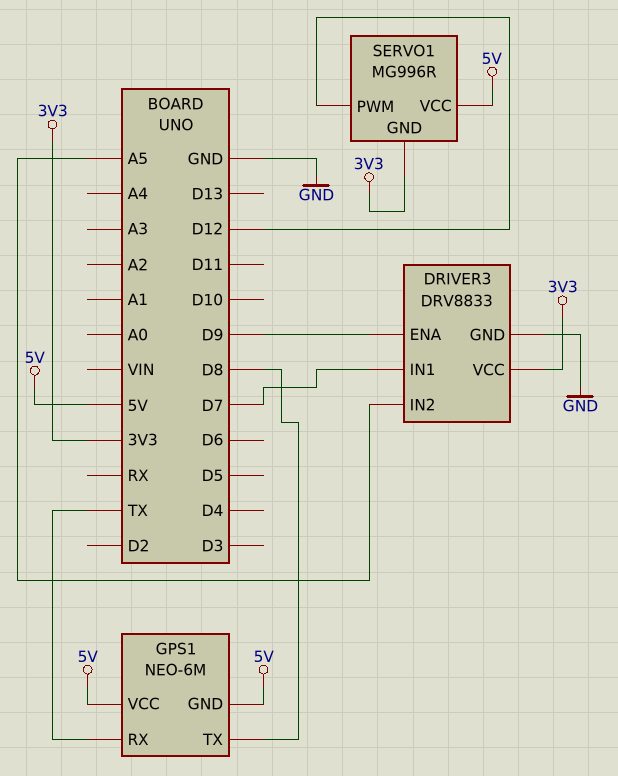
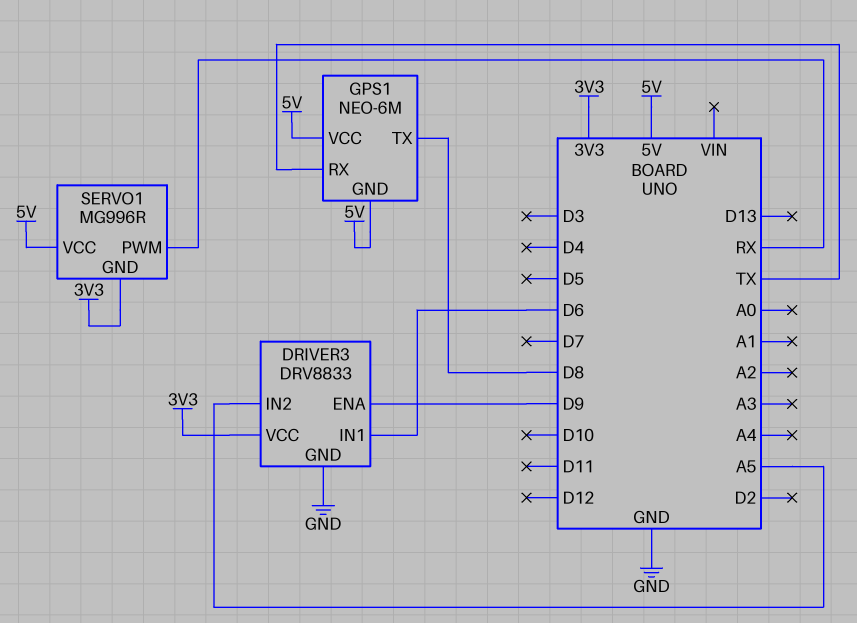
DRIVER3 pin IN1: D7 -> D6
SERVO1 pin PWM: D12 -> RX

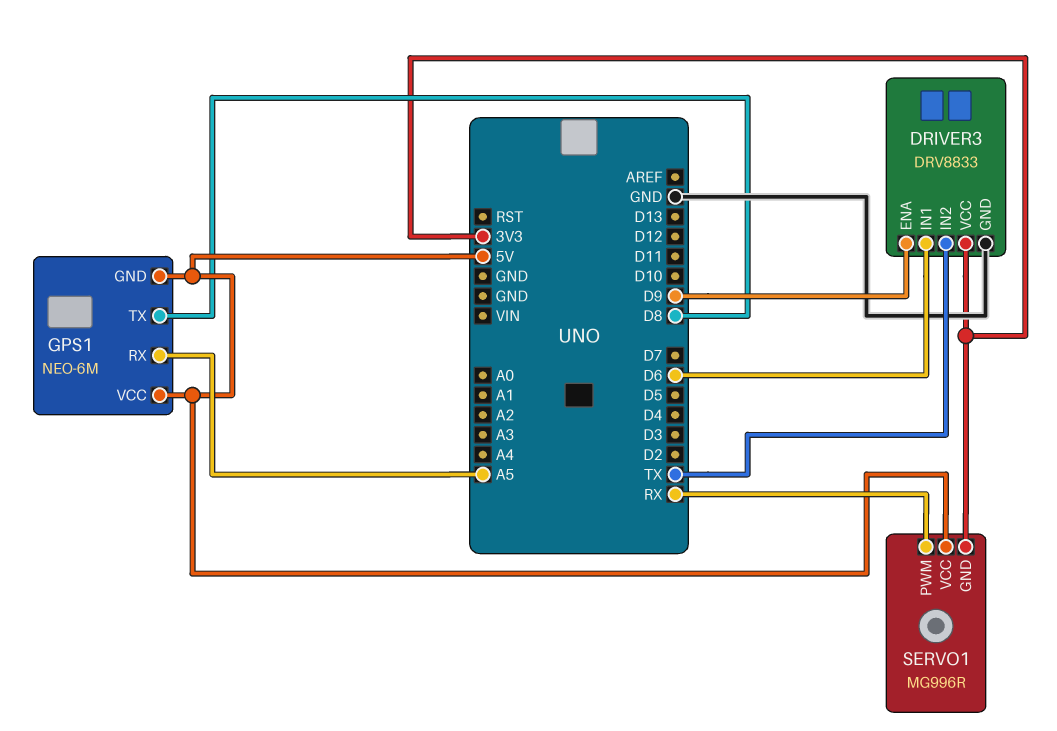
DRIVER3 pin IN2: A5 -> TX
GPS1 pin RX: TX -> A5

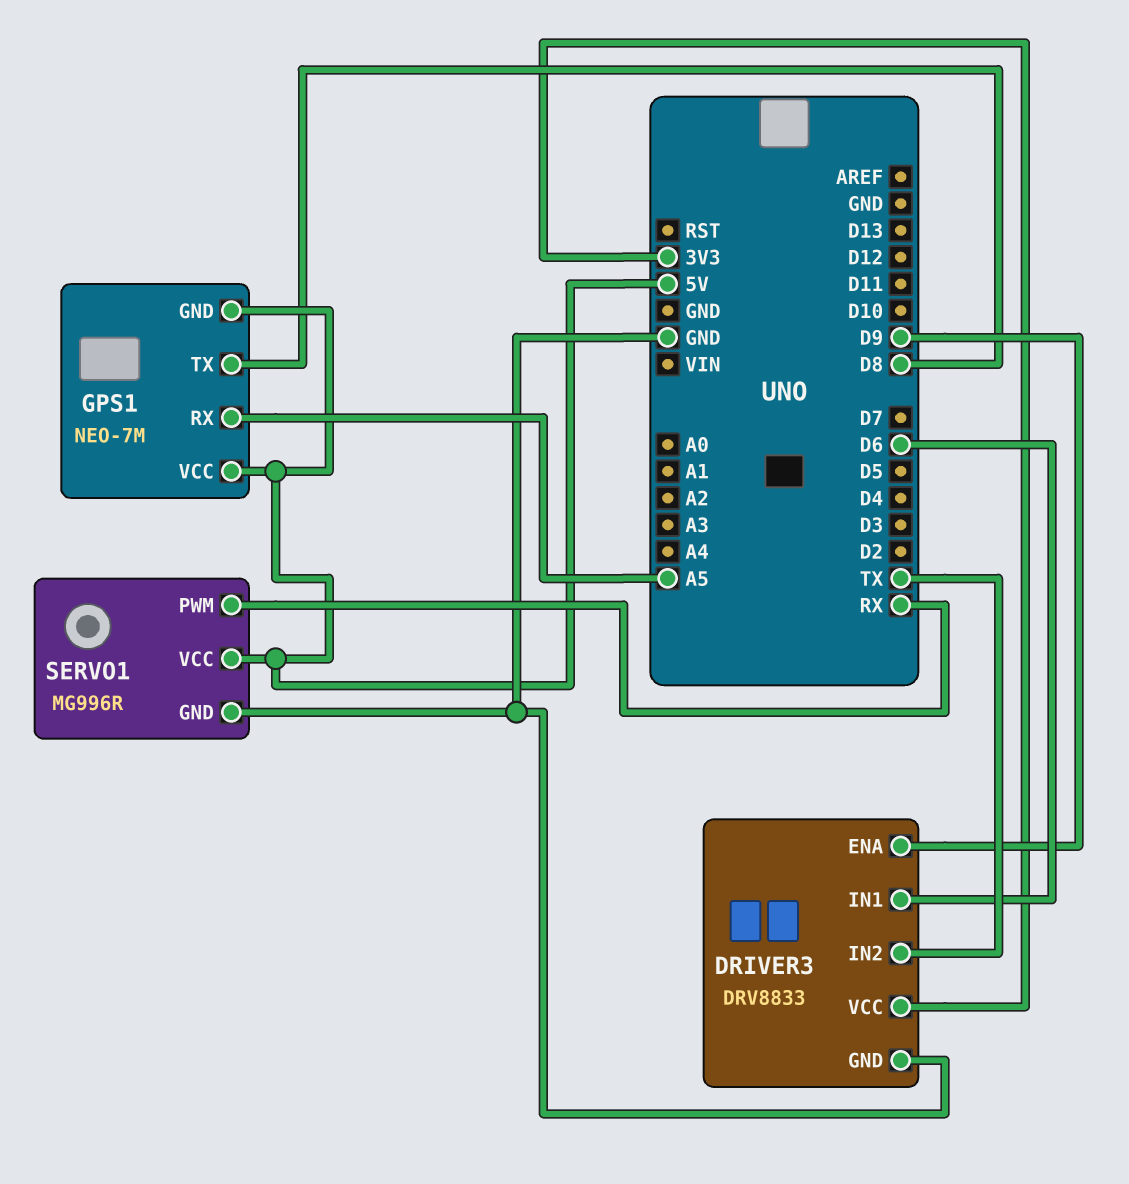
GPS1: NEO-6M -> NEO-7M
SERVO1 pin GND: 3V3 -> GND

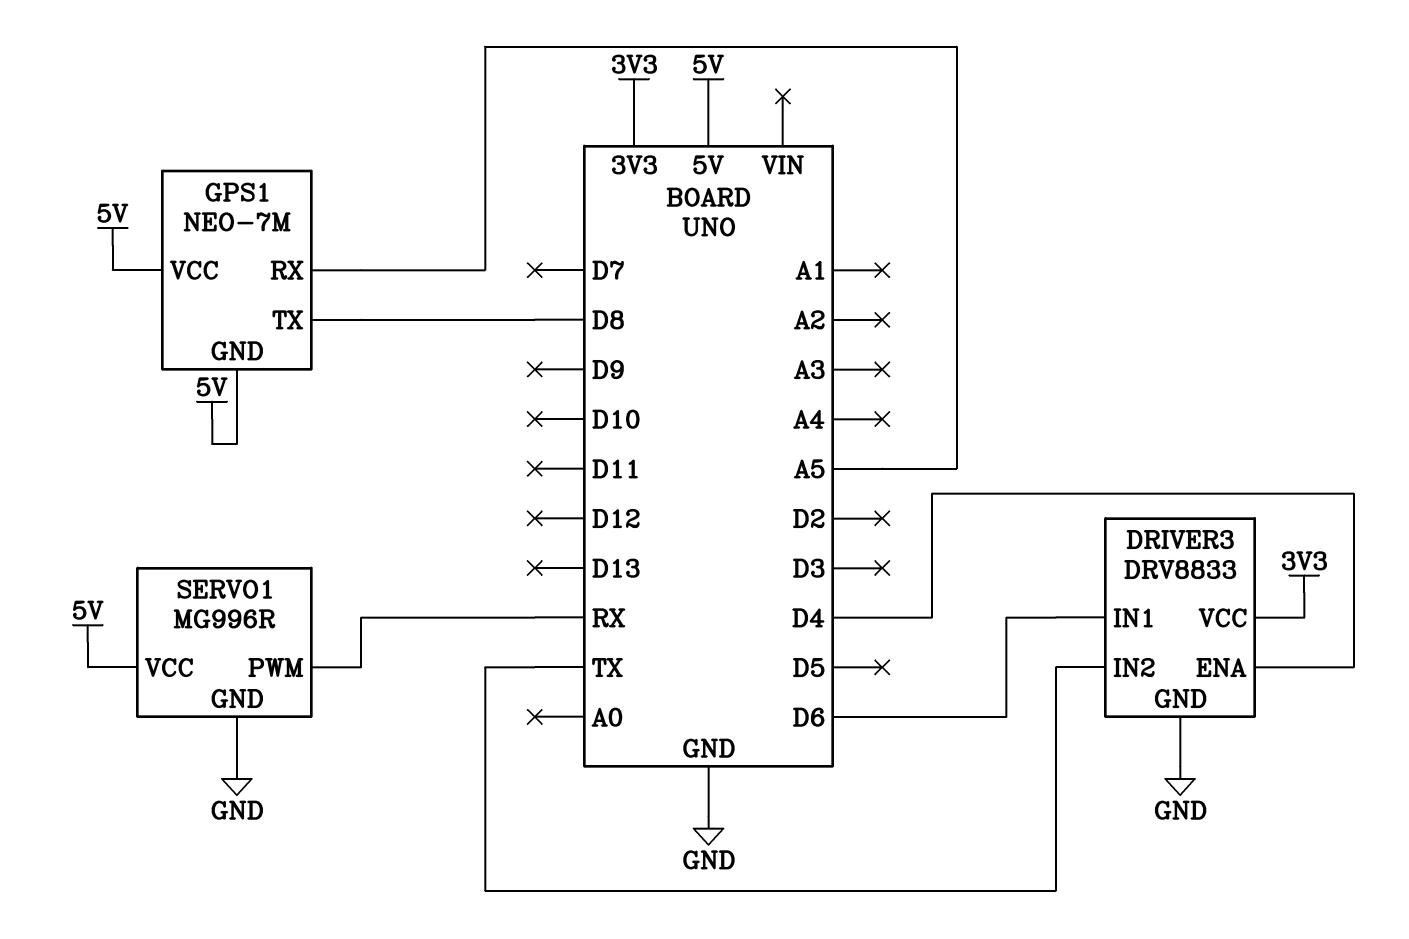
DRIVER3 pin ENA: D9 -> D4

